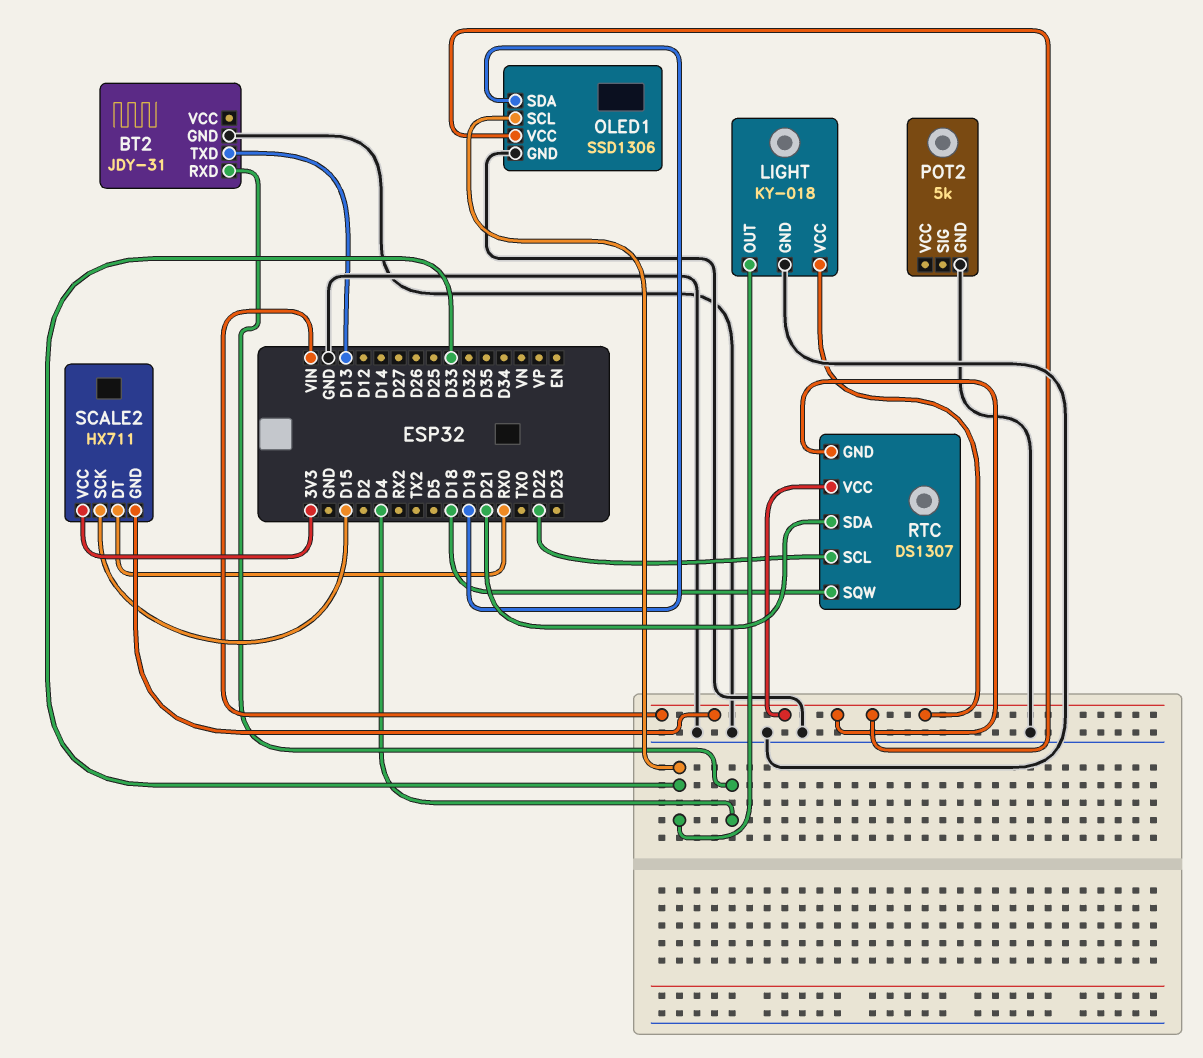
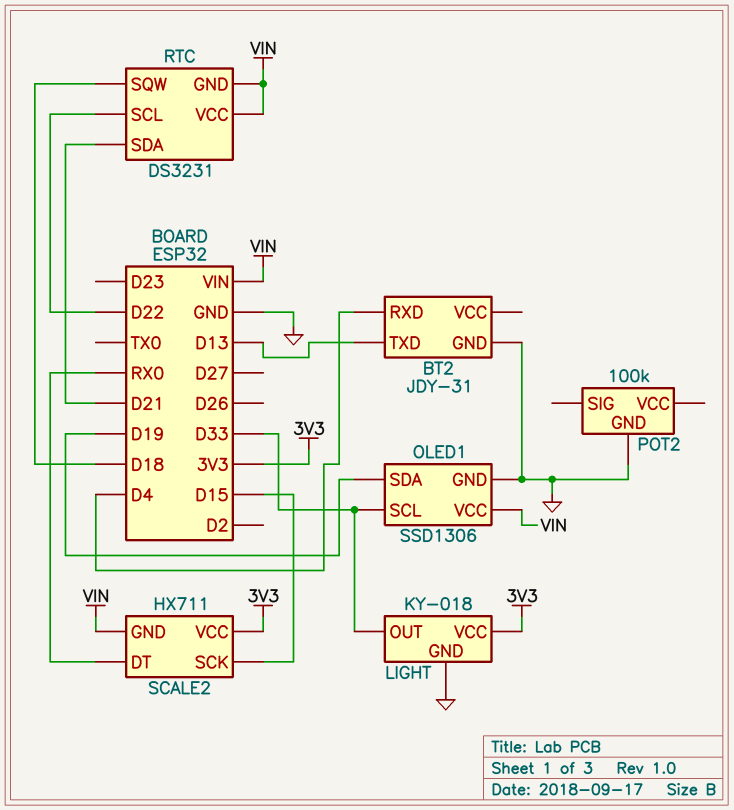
LIGHT pin VCC: VIN -> 3V3
POT2: 5k -> 100k
RTC: DS1307 -> DS3231

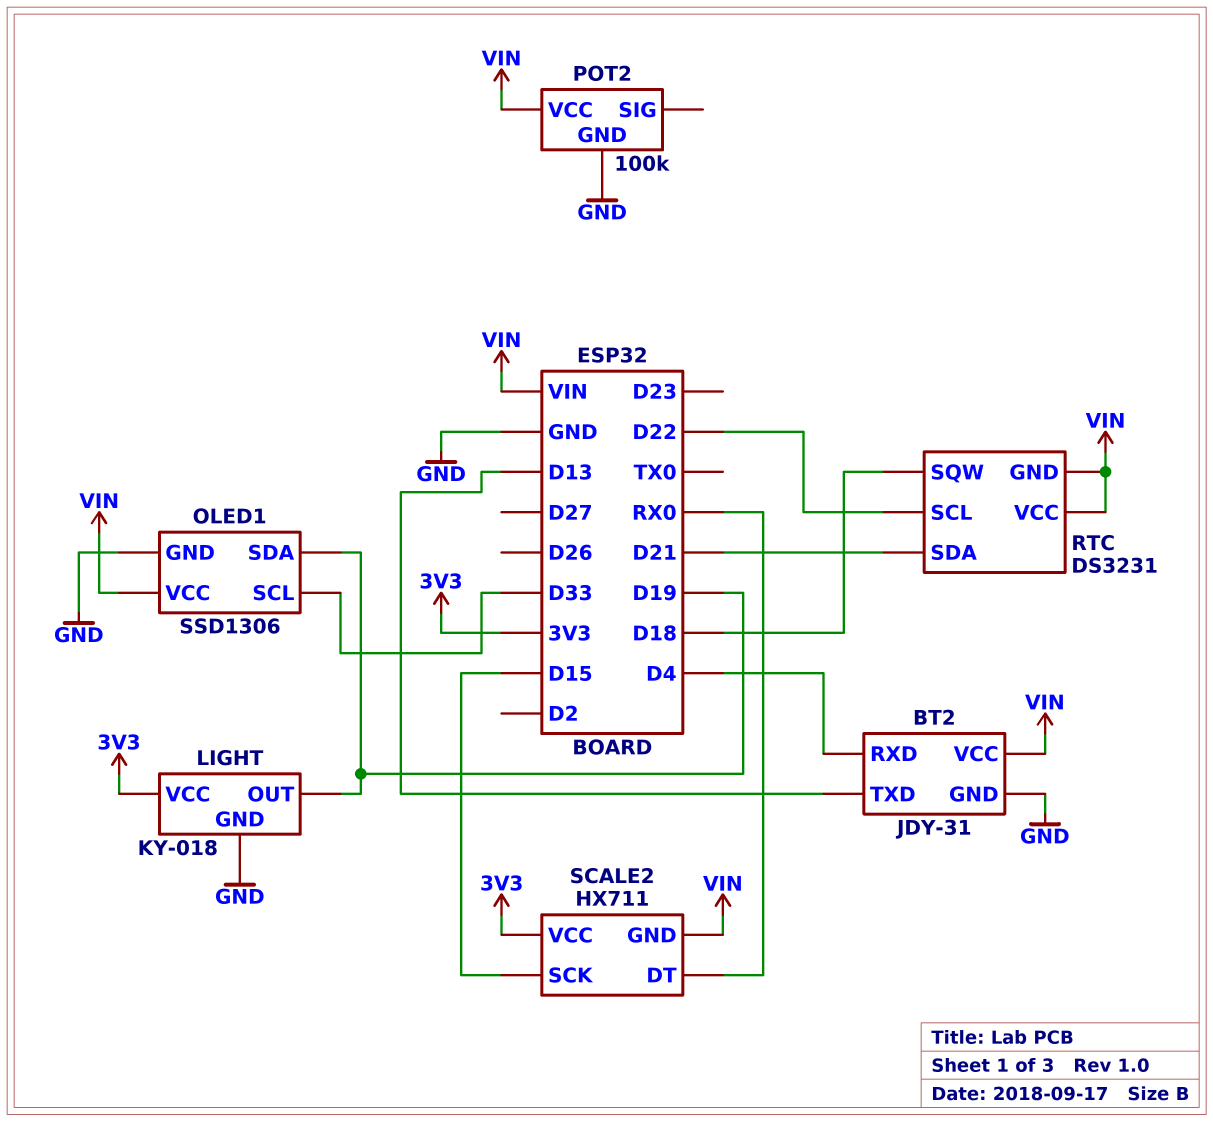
BT2 pin VCC: none -> VIN
LIGHT pin OUT: D33 -> D19
POT2 pin VCC: none -> VIN

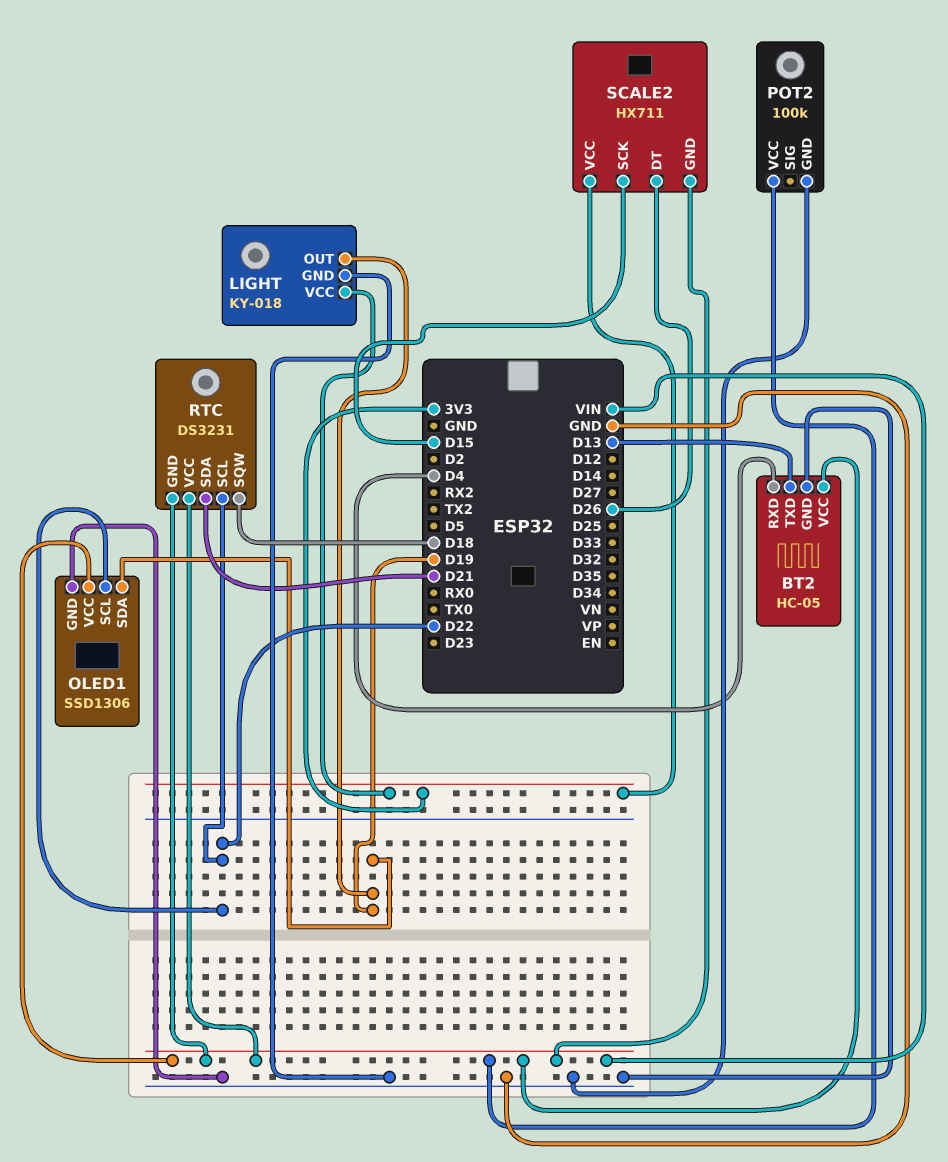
BT2: JDY-31 -> HC-05
OLED1 pin SCL: D33 -> D22
SCALE2 pin DT: RX0 -> D26

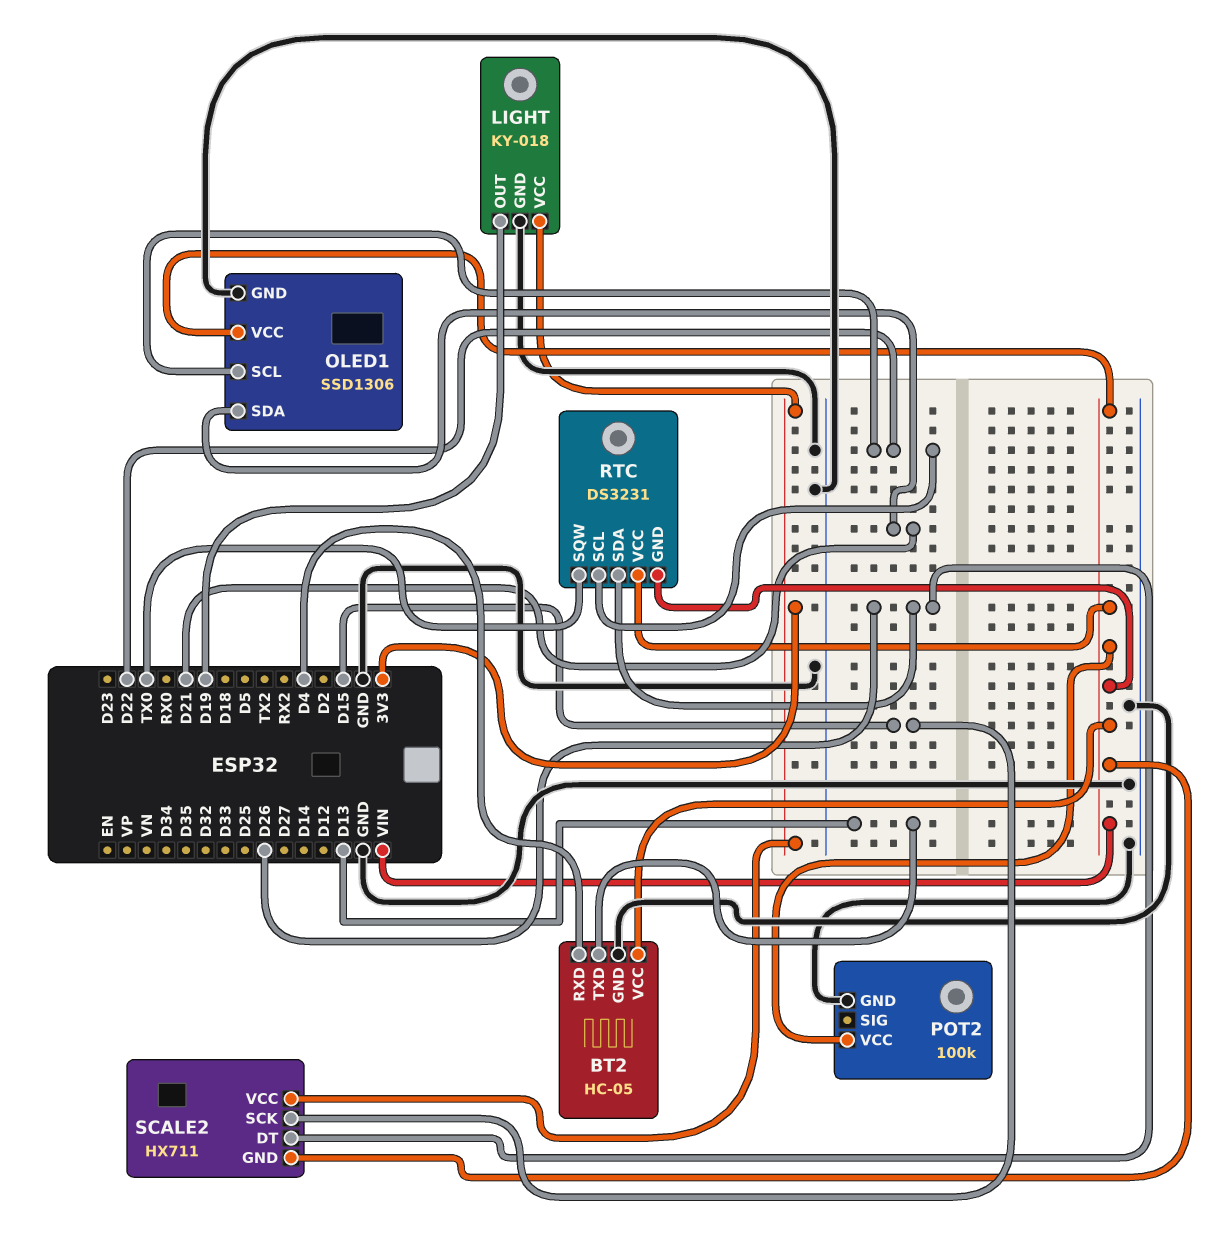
OLED1 pin SDA: D19 -> D21
RTC pin SDA: D21 -> D26
RTC pin SQW: D18 -> TX0

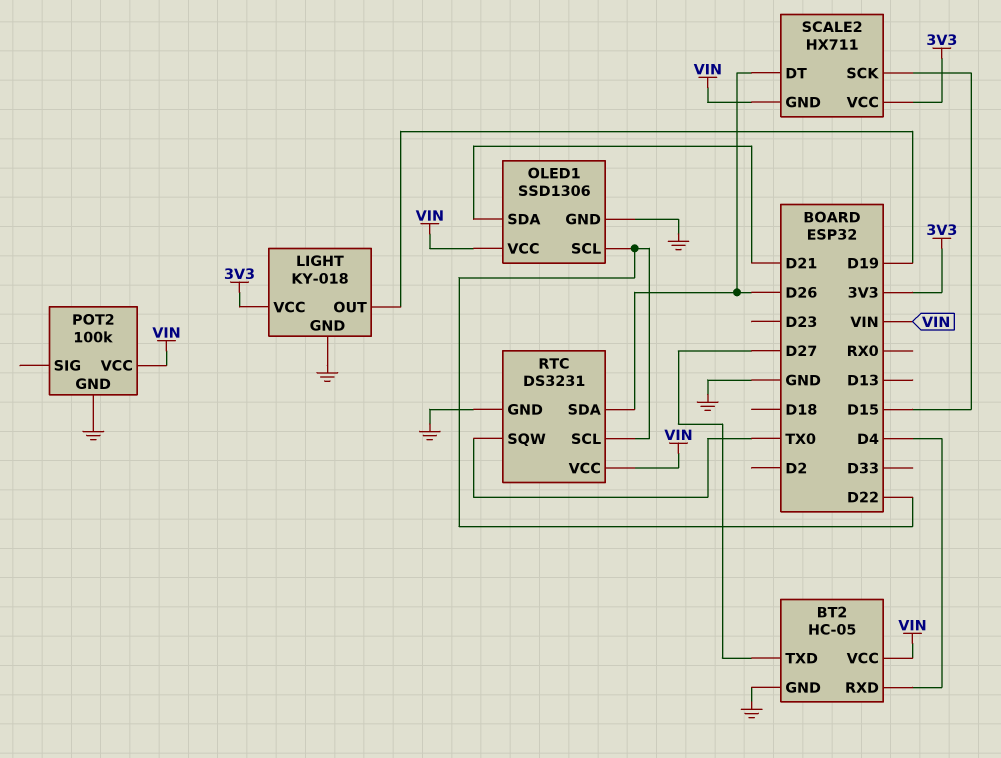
BT2 pin TXD: D13 -> D27
RTC pin GND: VIN -> GND

